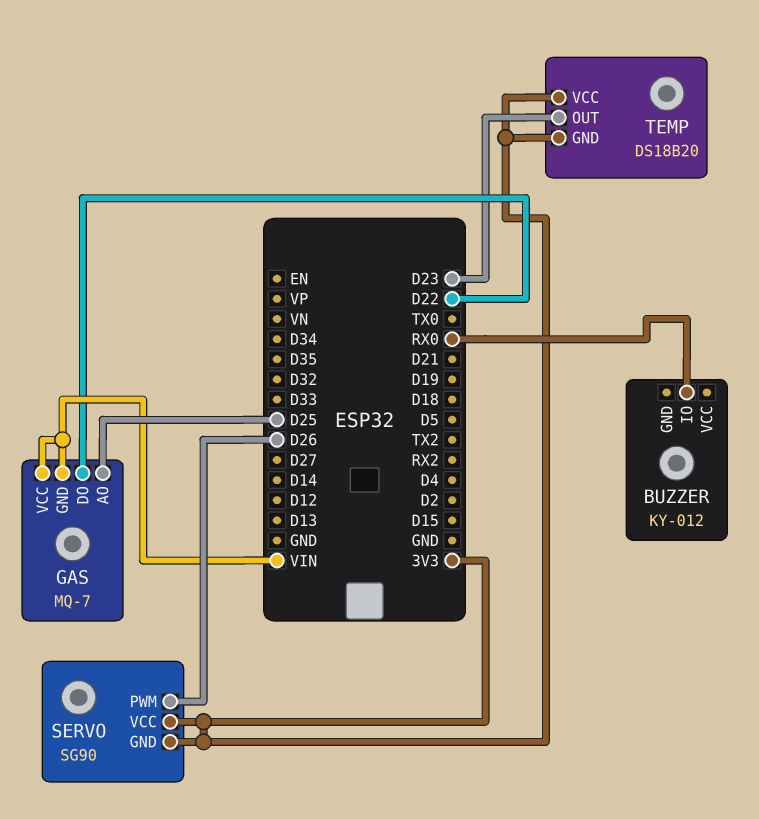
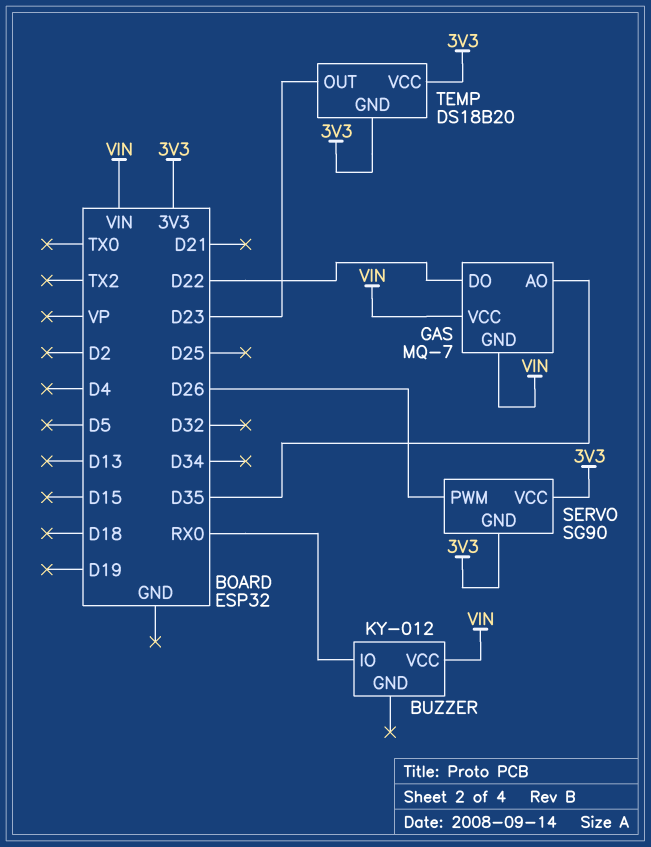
BUZZER pin VCC: none -> VIN
GAS pin AO: D25 -> D35

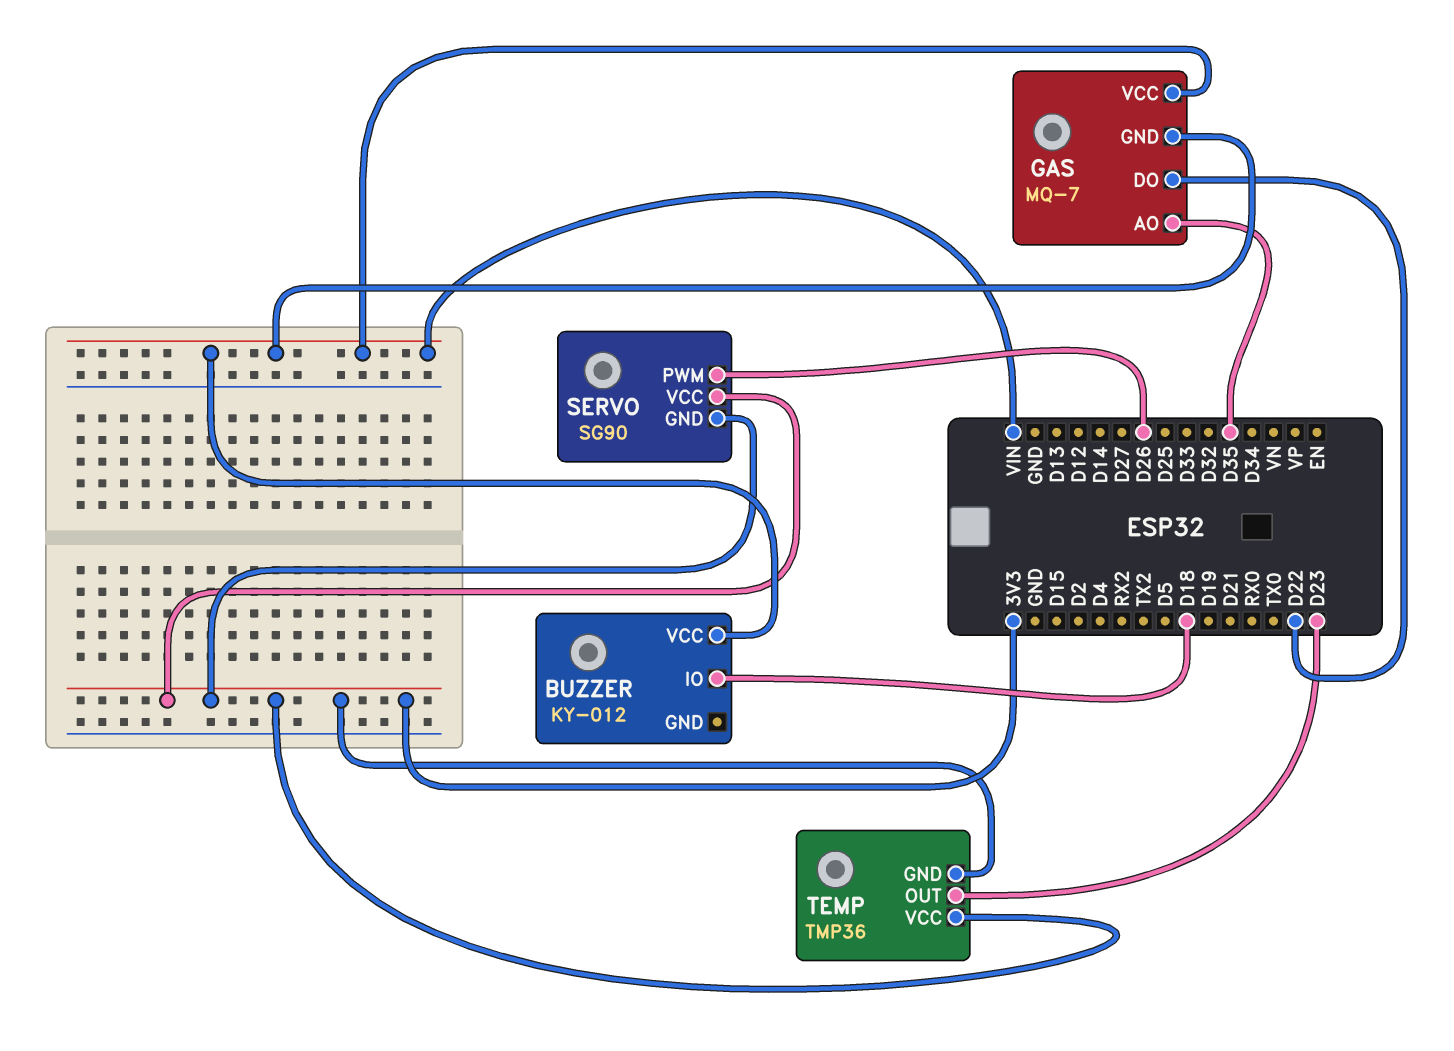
BUZZER pin IO: RX0 -> D18
TEMP: DS18B20 -> TMP36

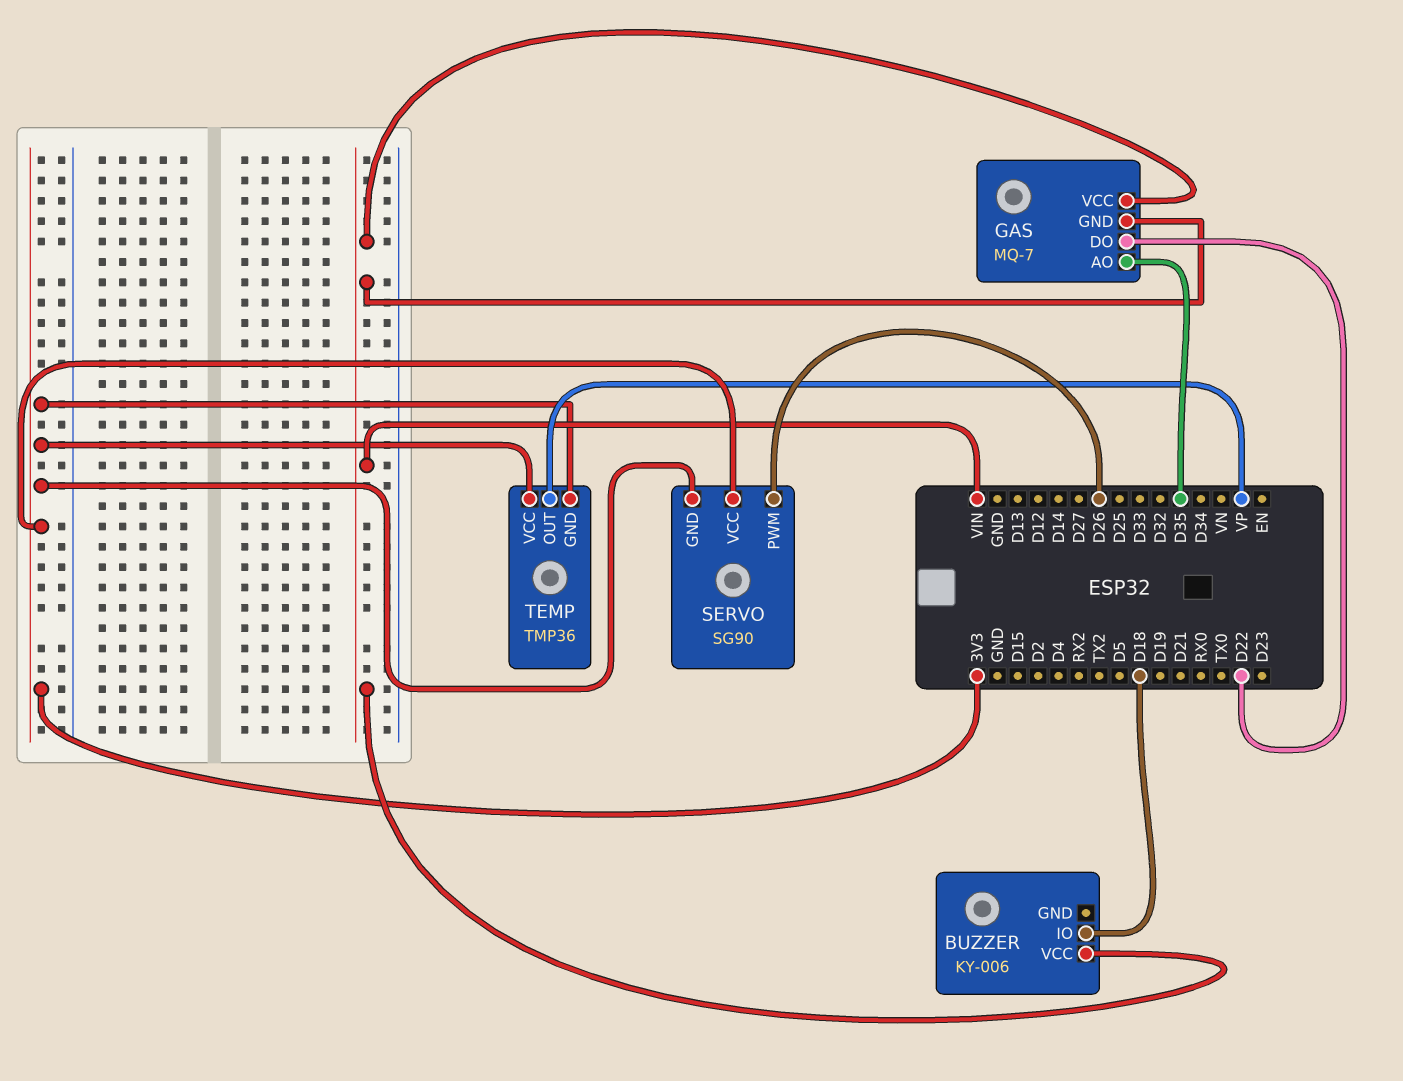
BUZZER: KY-012 -> KY-006
TEMP pin OUT: D23 -> VP

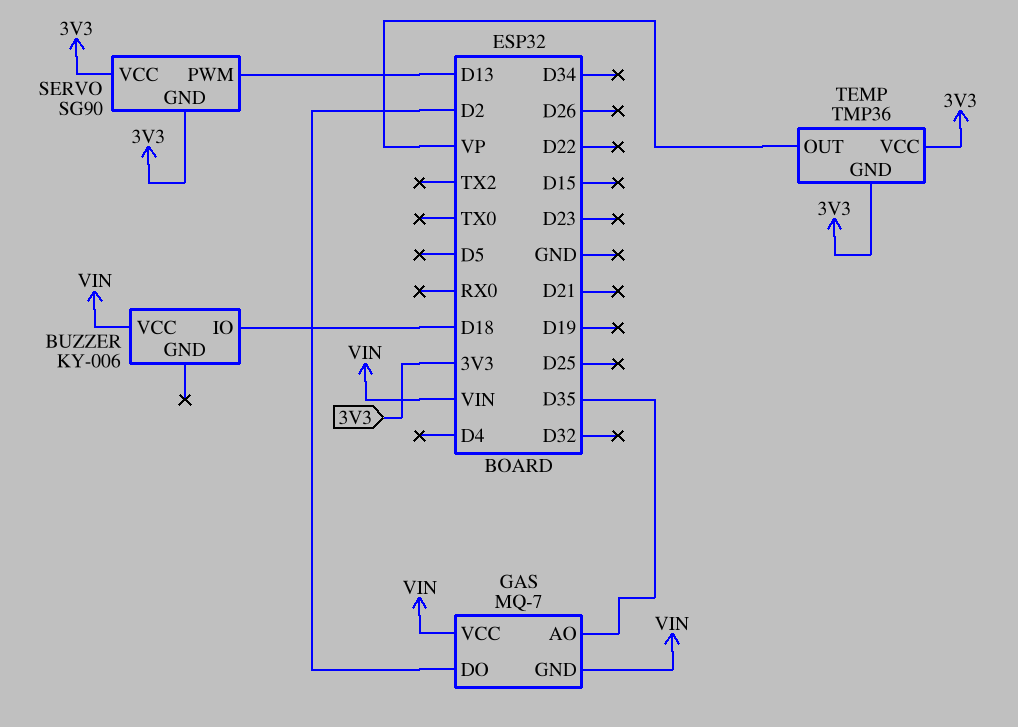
GAS pin DO: D22 -> D2
SERVO pin PWM: D26 -> D13

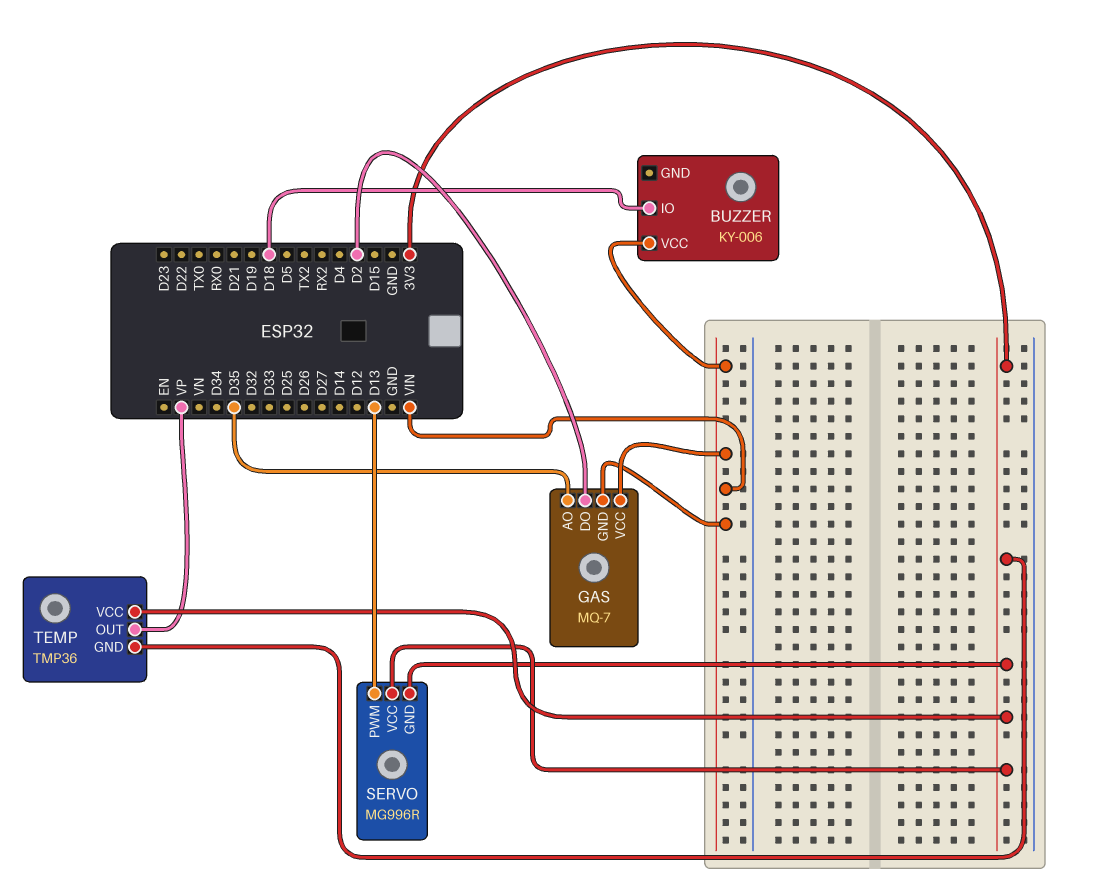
SERVO: SG90 -> MG996R

